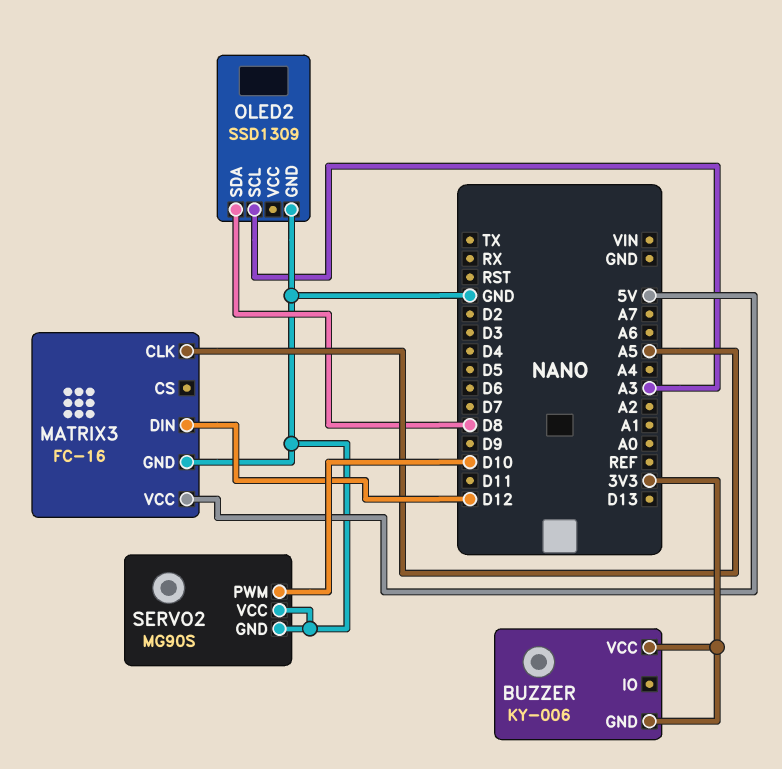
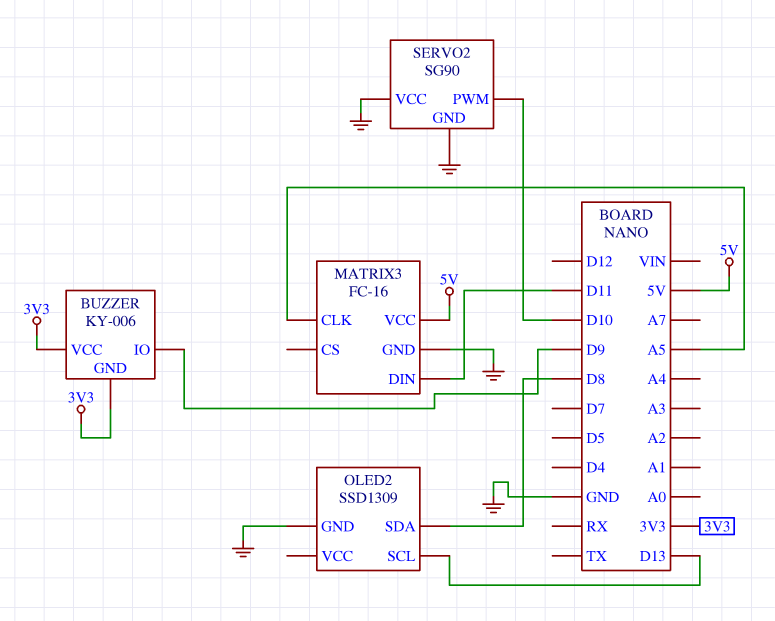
BUZZER pin IO: none -> D9
MATRIX3 pin DIN: D12 -> D11
OLED2 pin SCL: A3 -> D13
SERVO2: MG90S -> SG90

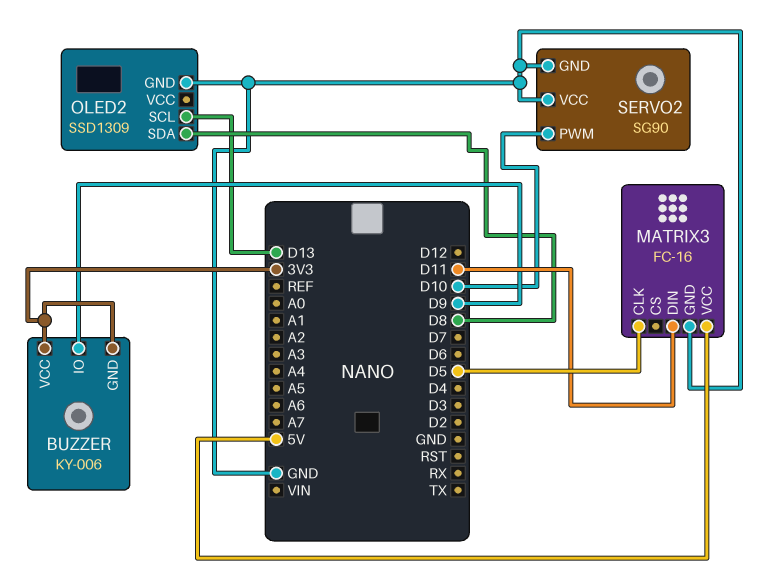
MATRIX3 pin CLK: A5 -> D5

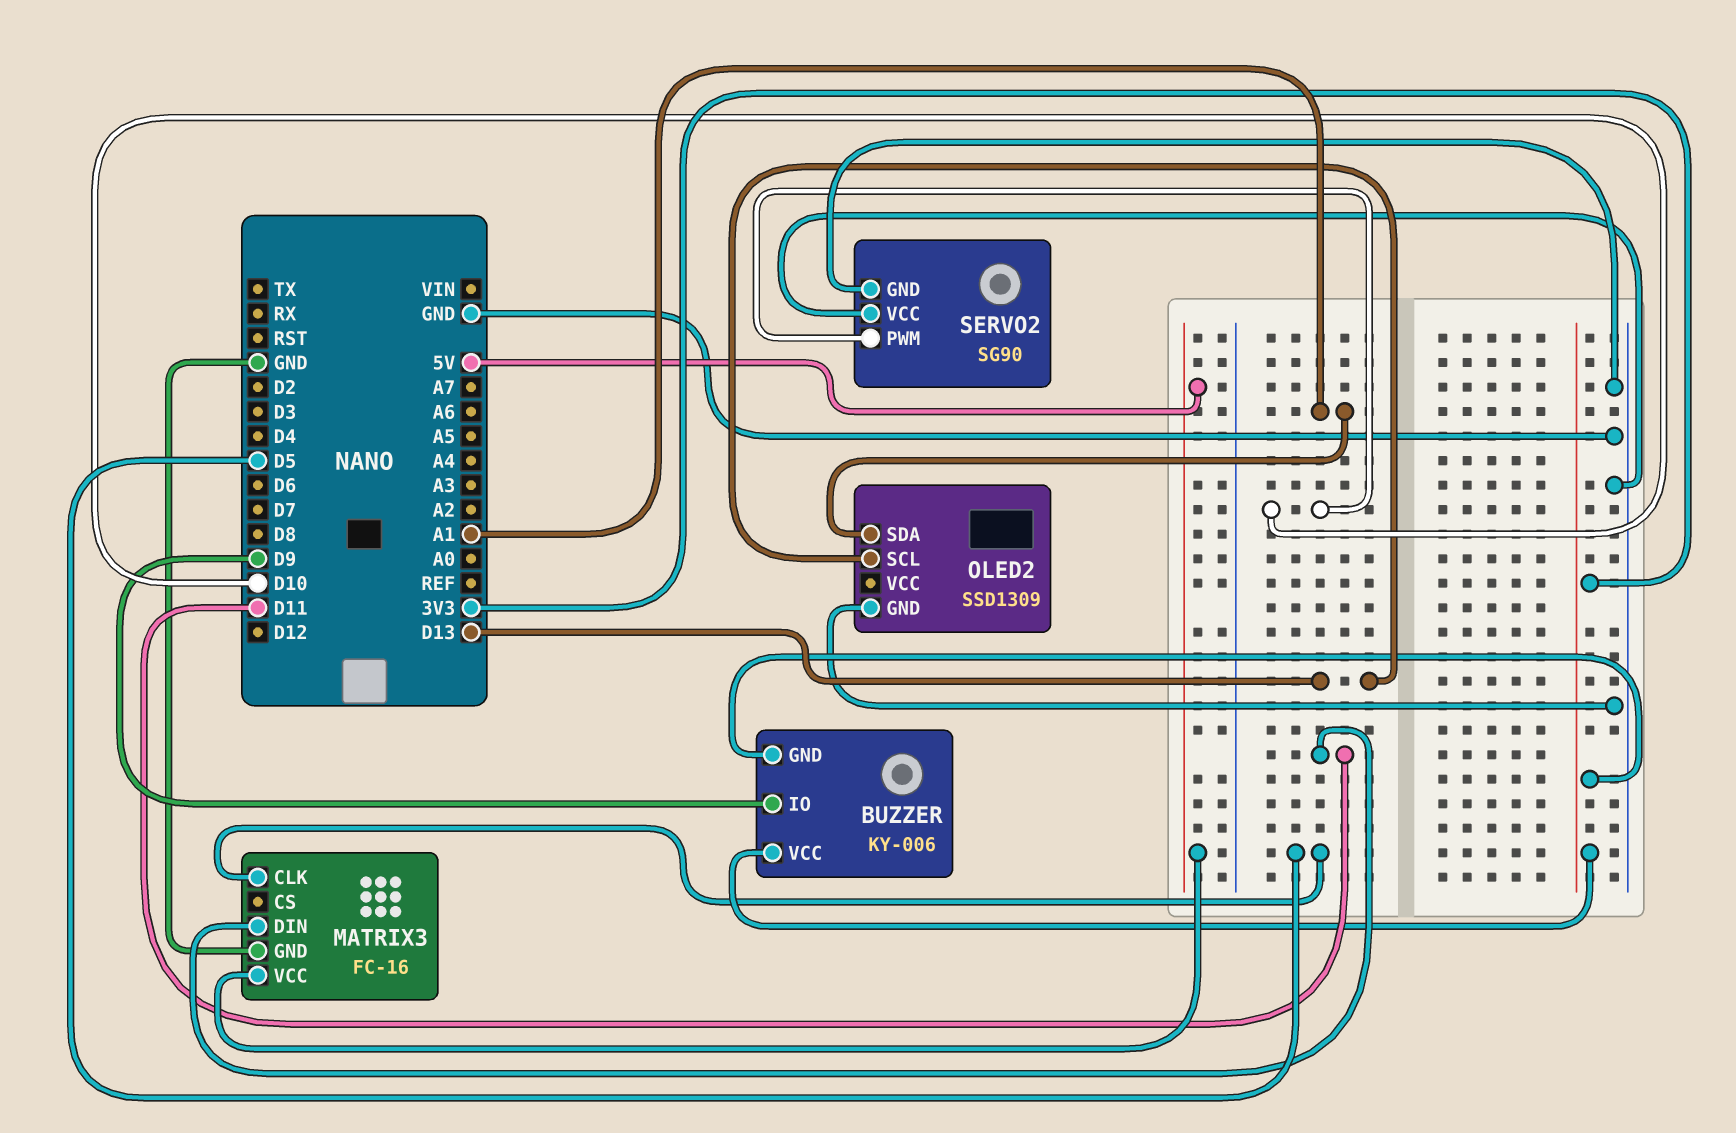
OLED2 pin SDA: D8 -> A1

